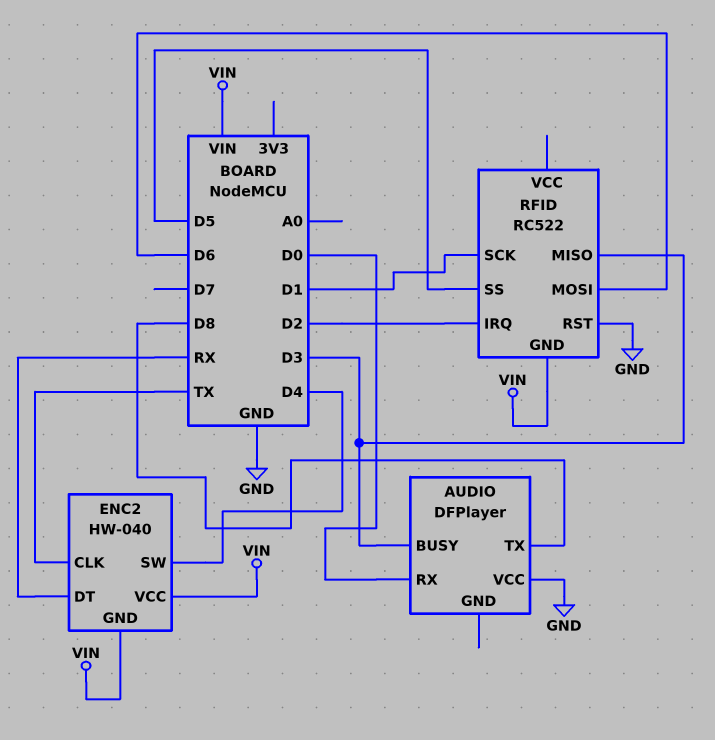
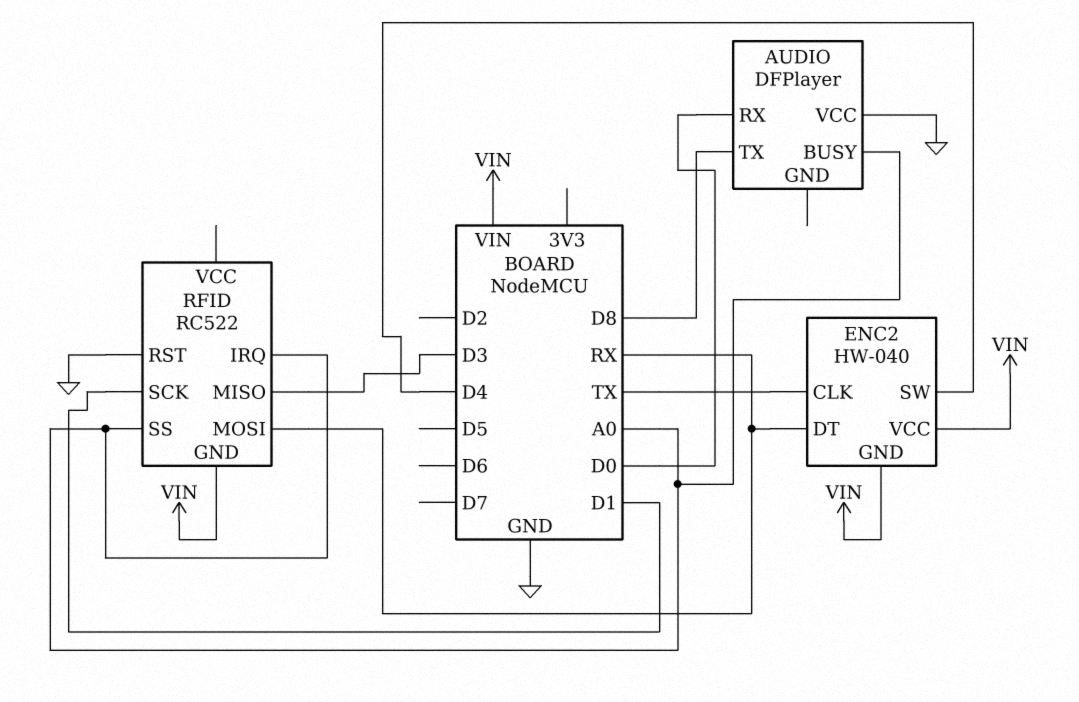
AUDIO pin BUSY: D3 -> A0
RFID pin IRQ: D2 -> A0
RFID pin MOSI: D6 -> RX
RFID pin SS: D5 -> A0

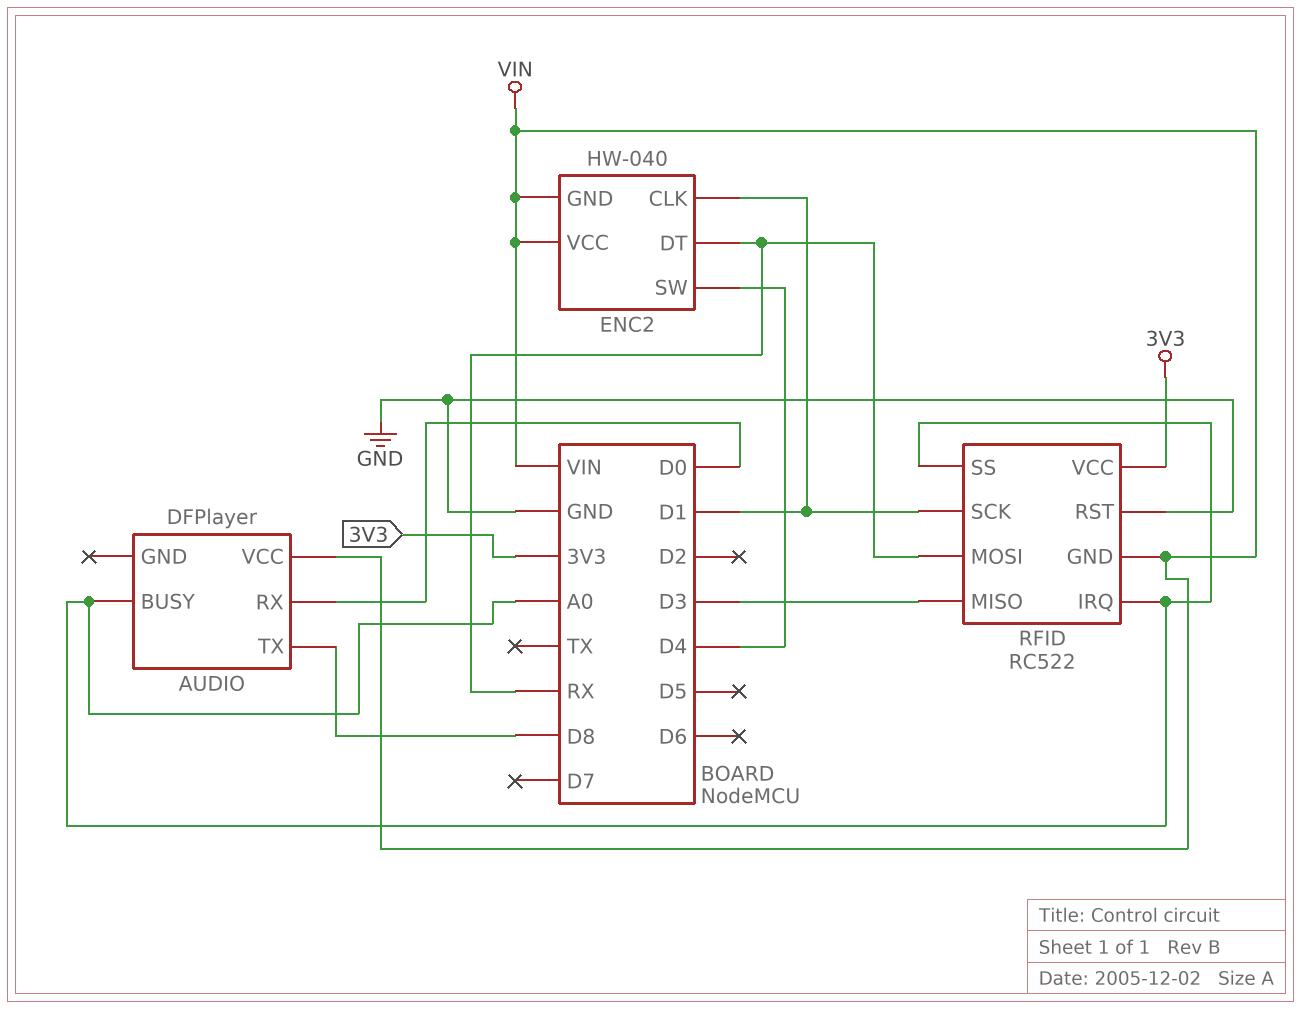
AUDIO pin VCC: GND -> VIN
ENC2 pin CLK: TX -> D1
RFID pin VCC: none -> 3V3

